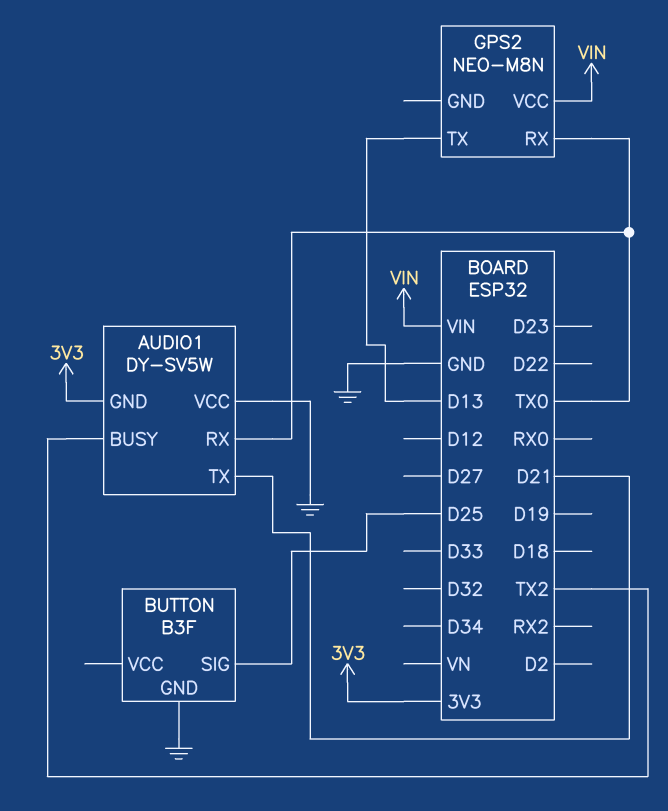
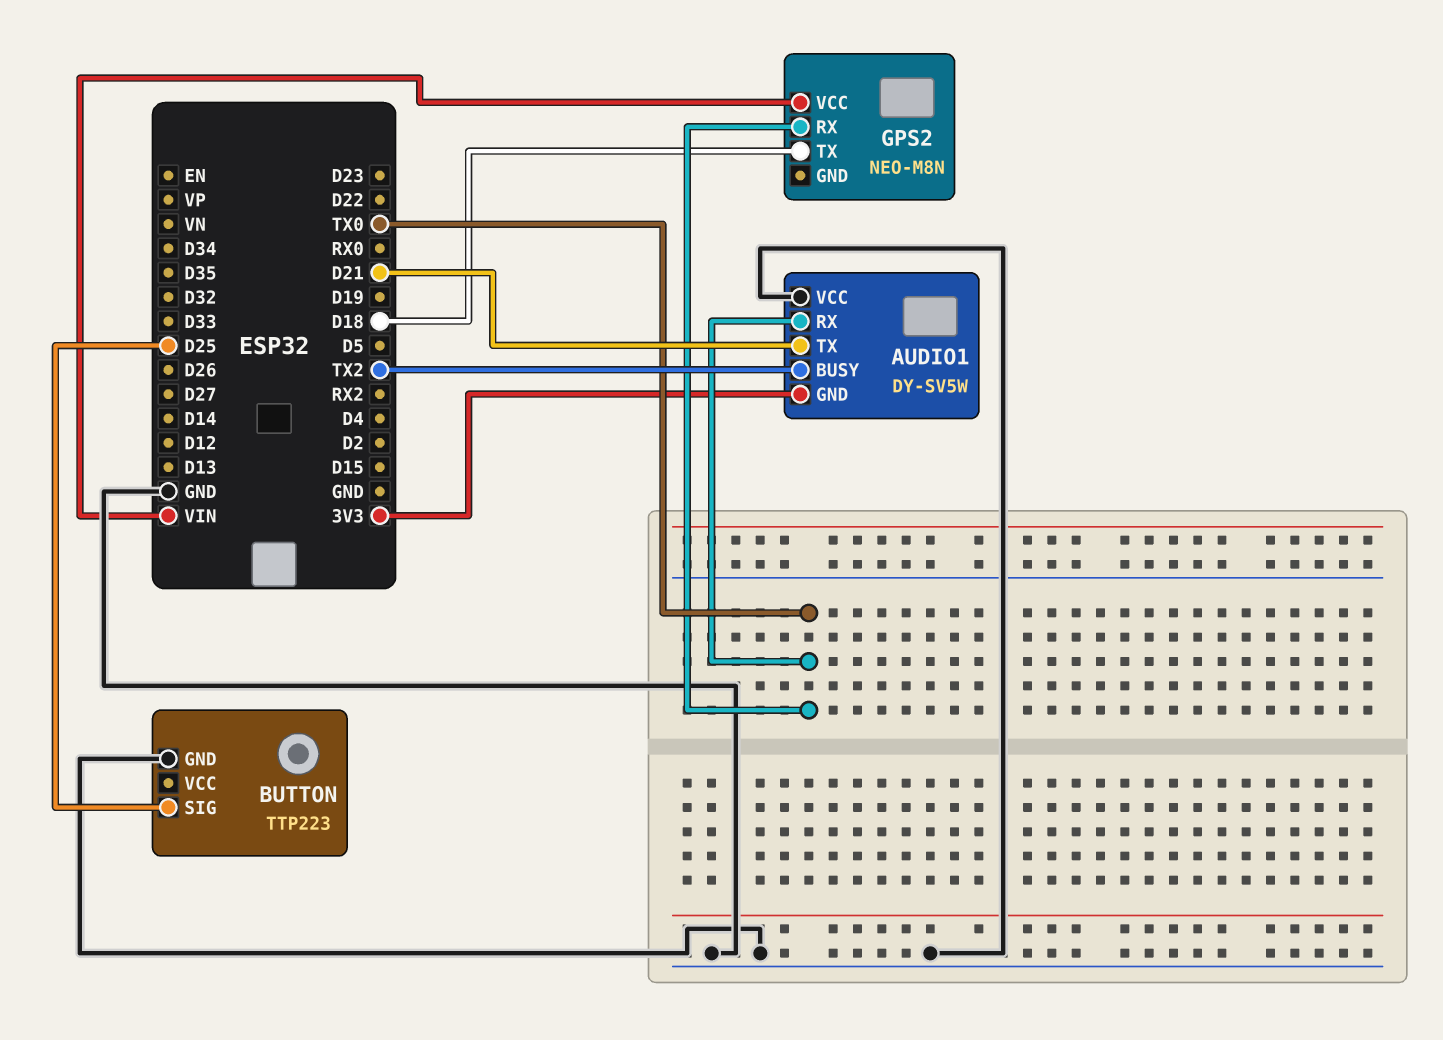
BUTTON: B3F -> TTP223
GPS2 pin TX: D13 -> D18

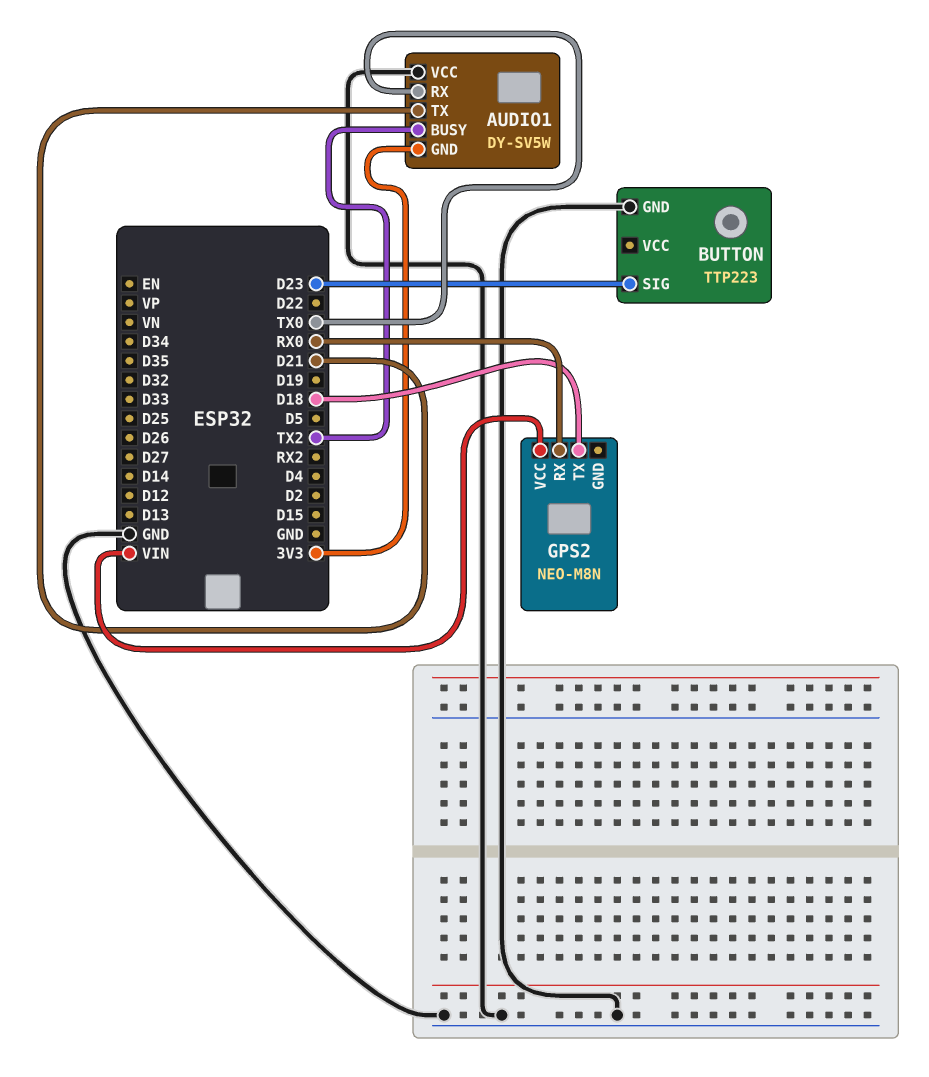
BUTTON pin SIG: D25 -> D23
GPS2 pin RX: TX0 -> RX0

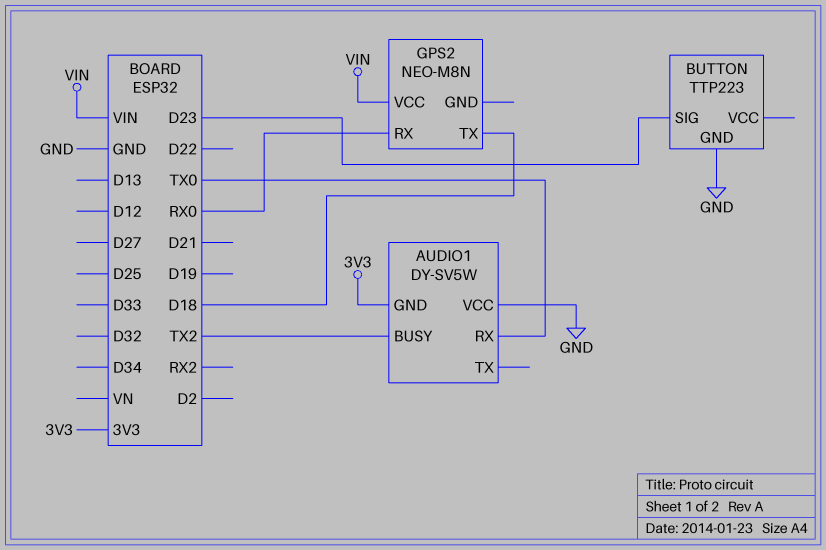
AUDIO1 pin TX: D21 -> none

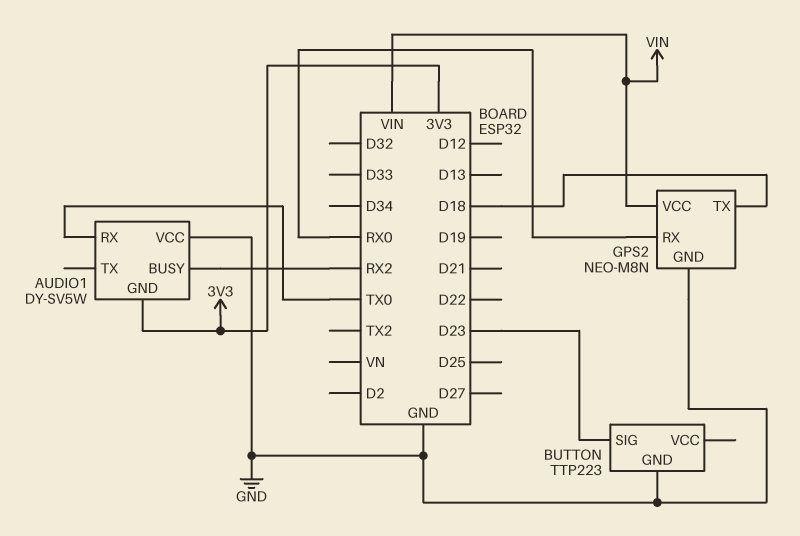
AUDIO1 pin BUSY: TX2 -> RX2
GPS2 pin GND: none -> GND

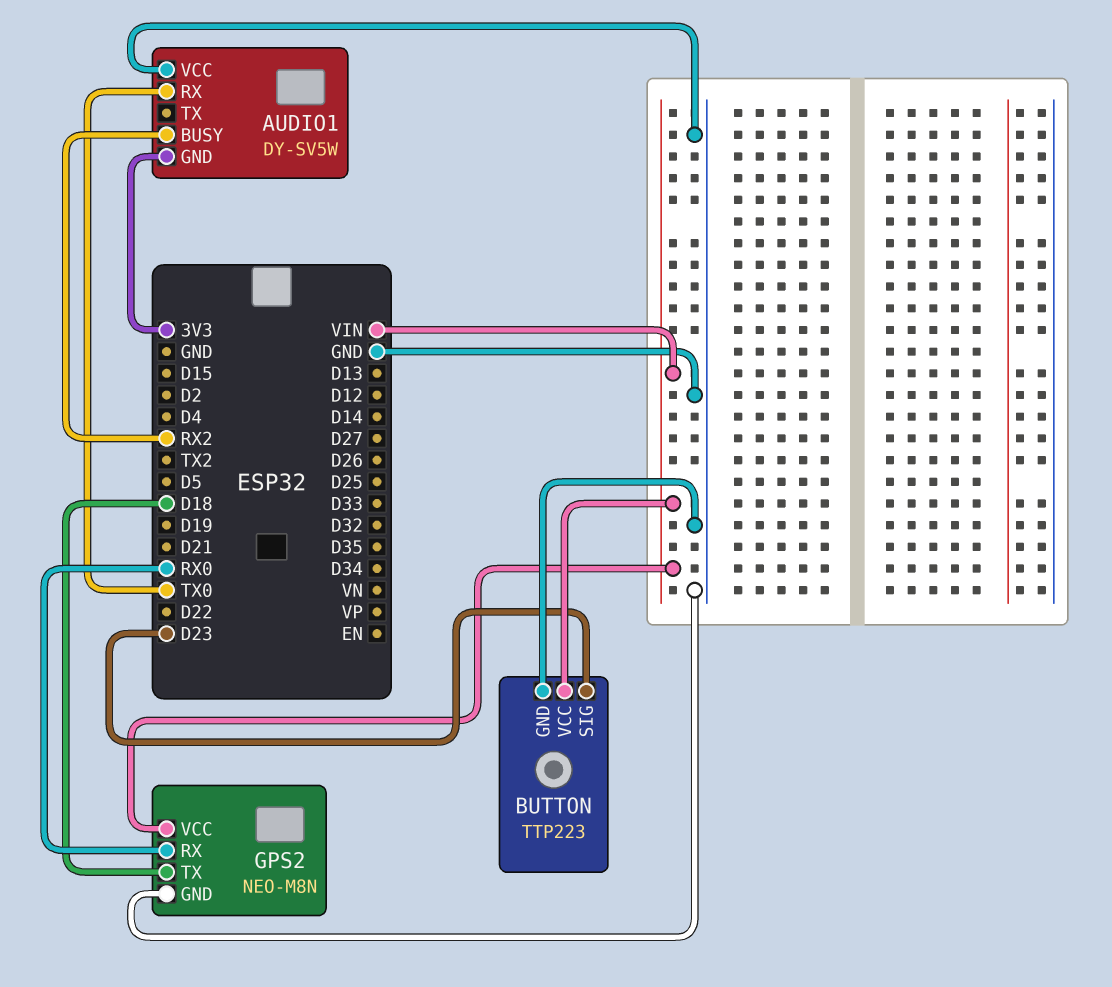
BUTTON pin VCC: none -> VIN

